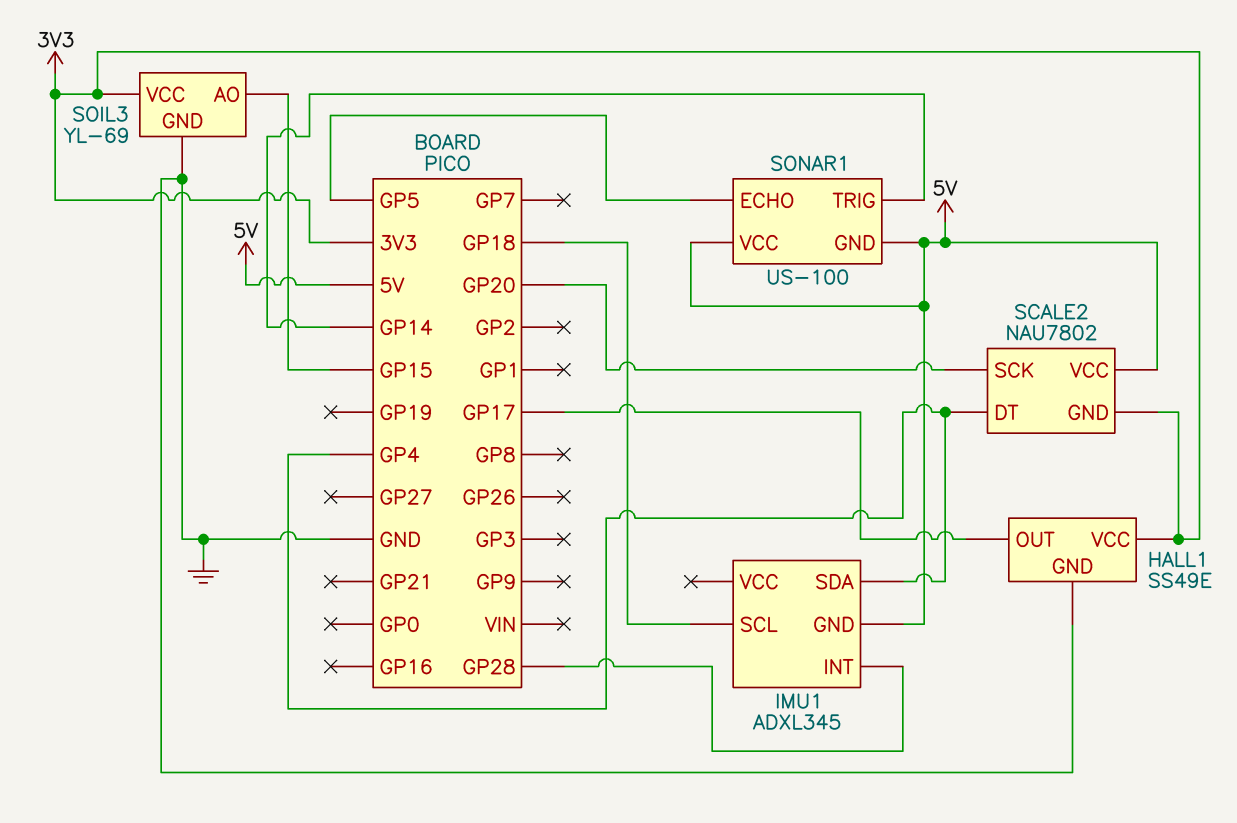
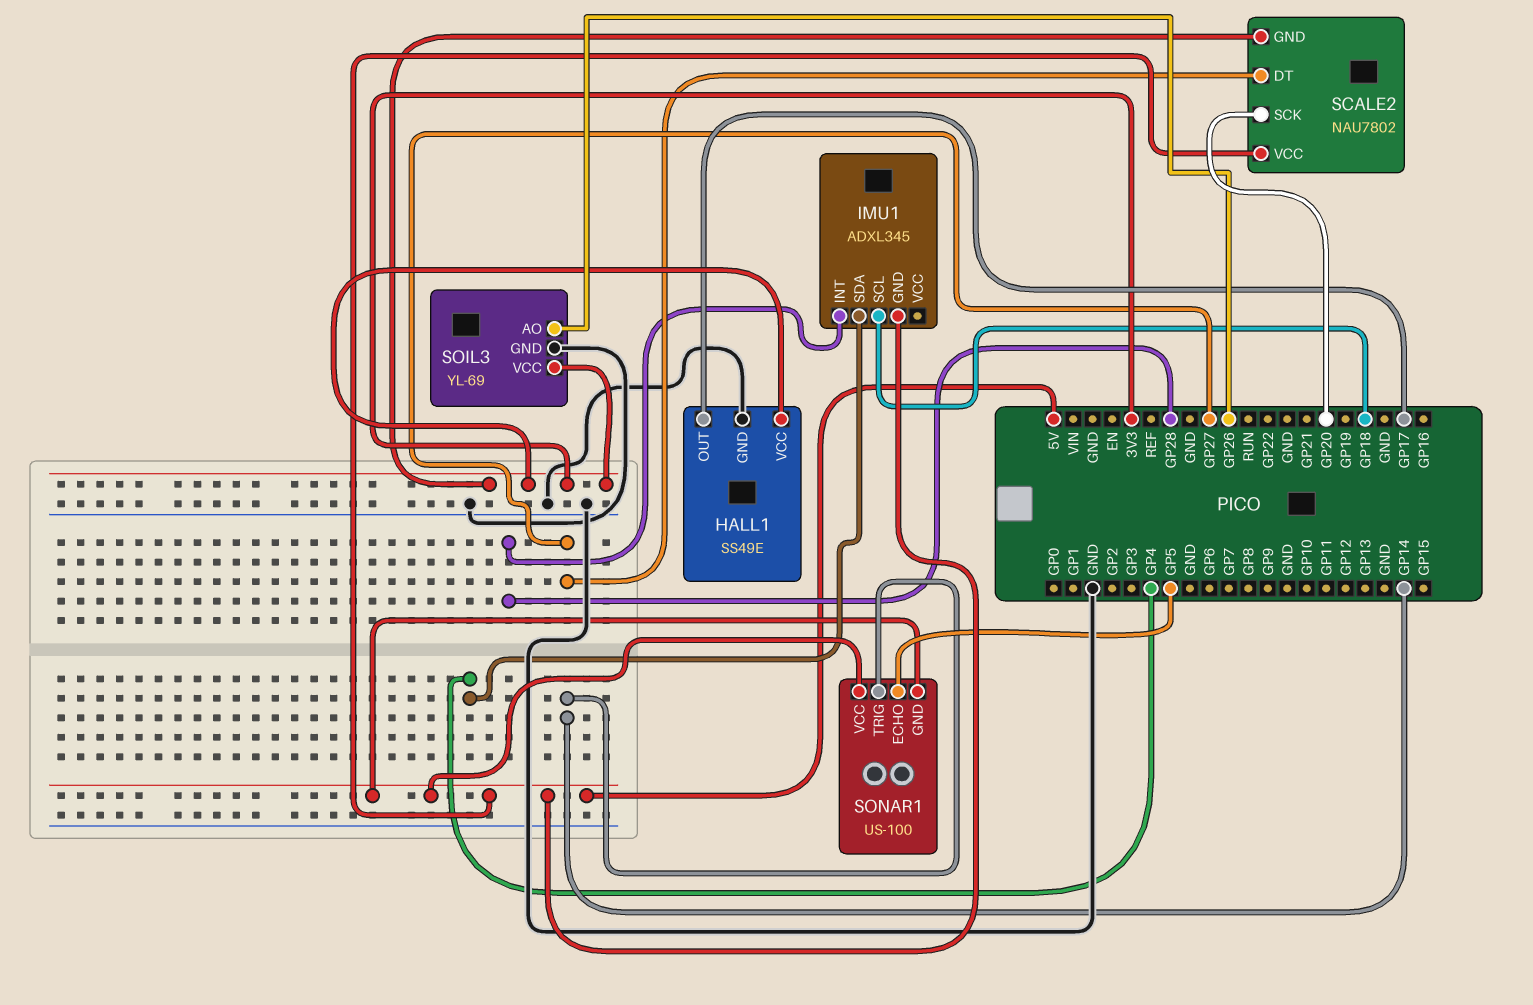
SCALE2 pin DT: GP4 -> GP27
SOIL3 pin AO: GP15 -> GP26

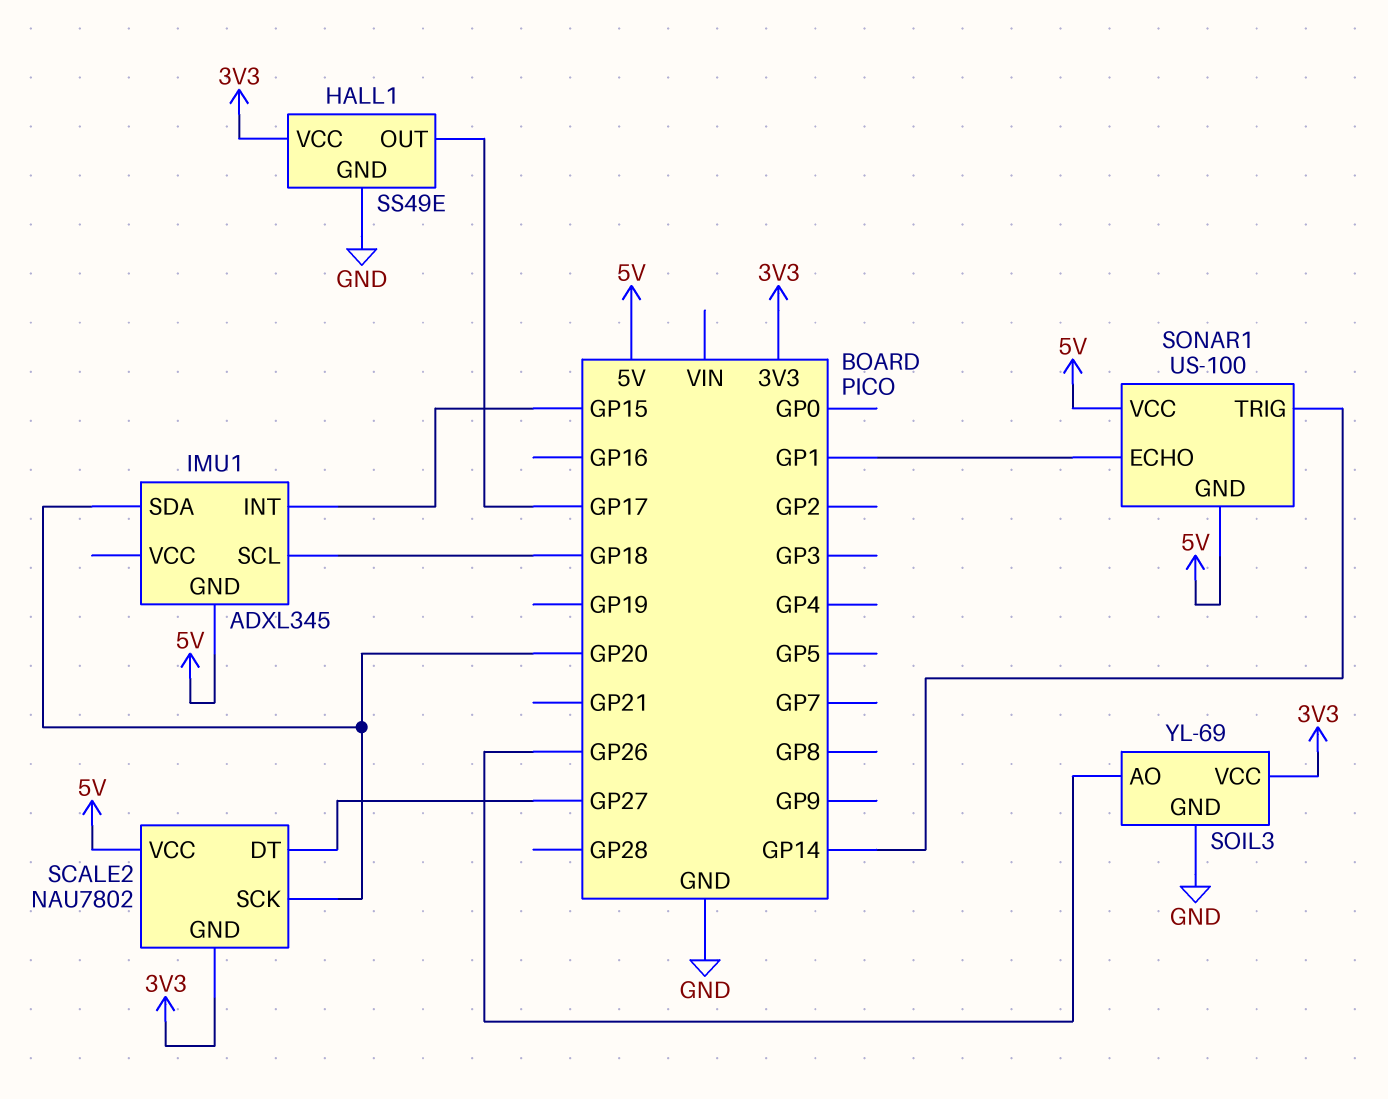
IMU1 pin INT: GP28 -> GP15
IMU1 pin SDA: GP4 -> GP20
SONAR1 pin ECHO: GP5 -> GP1

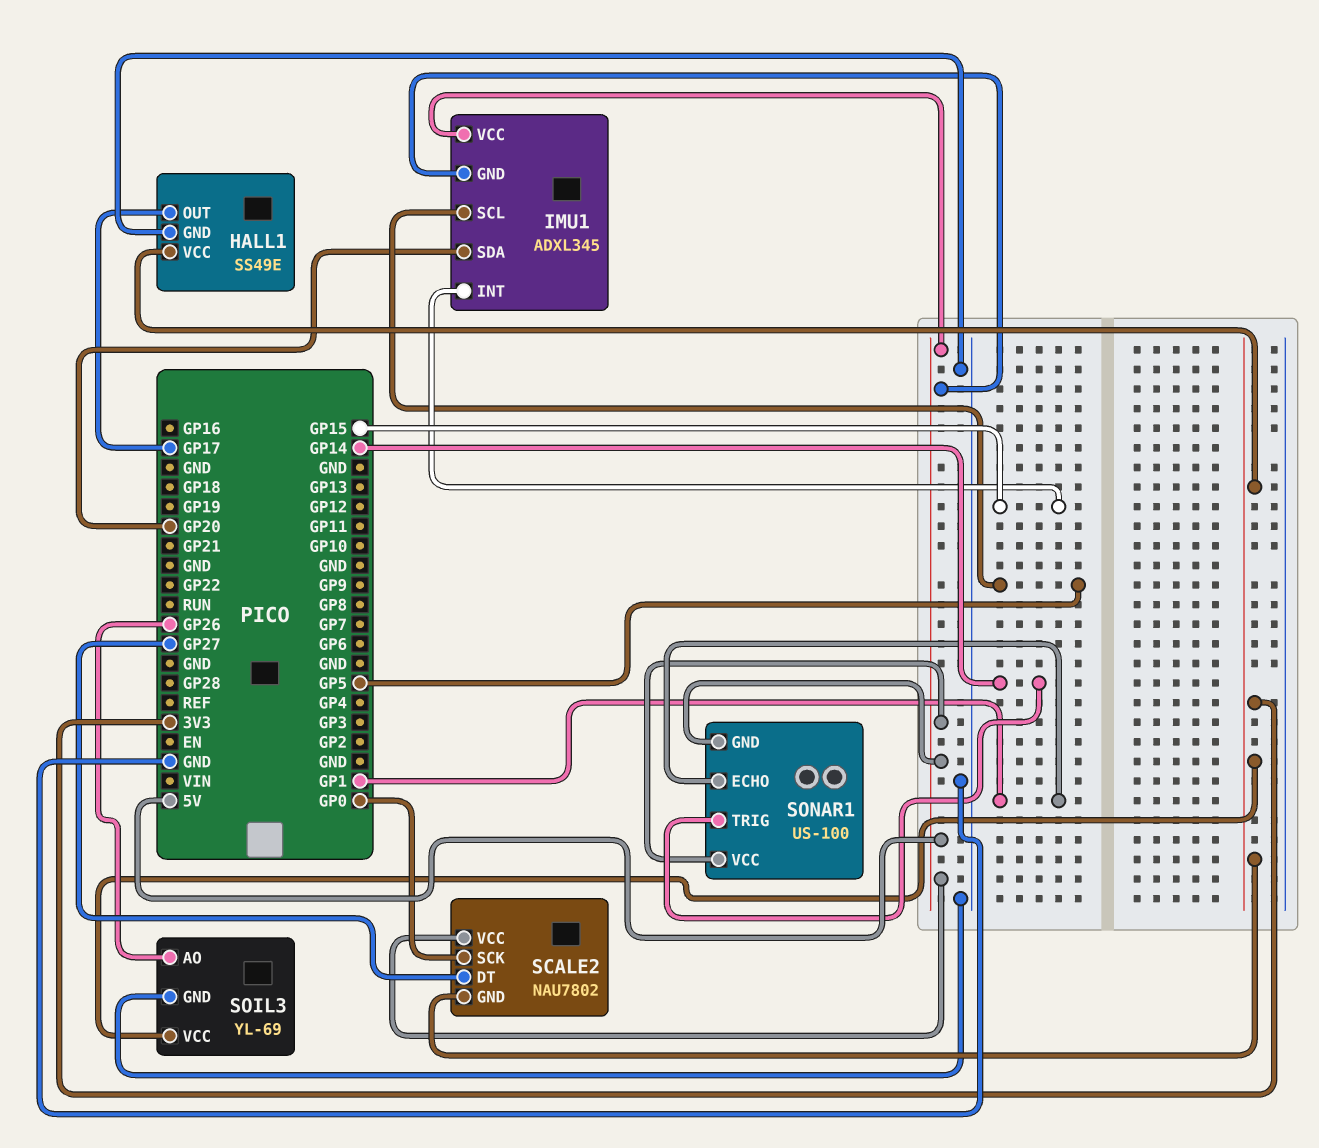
IMU1 pin SCL: GP18 -> GP5
IMU1 pin VCC: none -> 5V
SCALE2 pin SCK: GP20 -> GP0

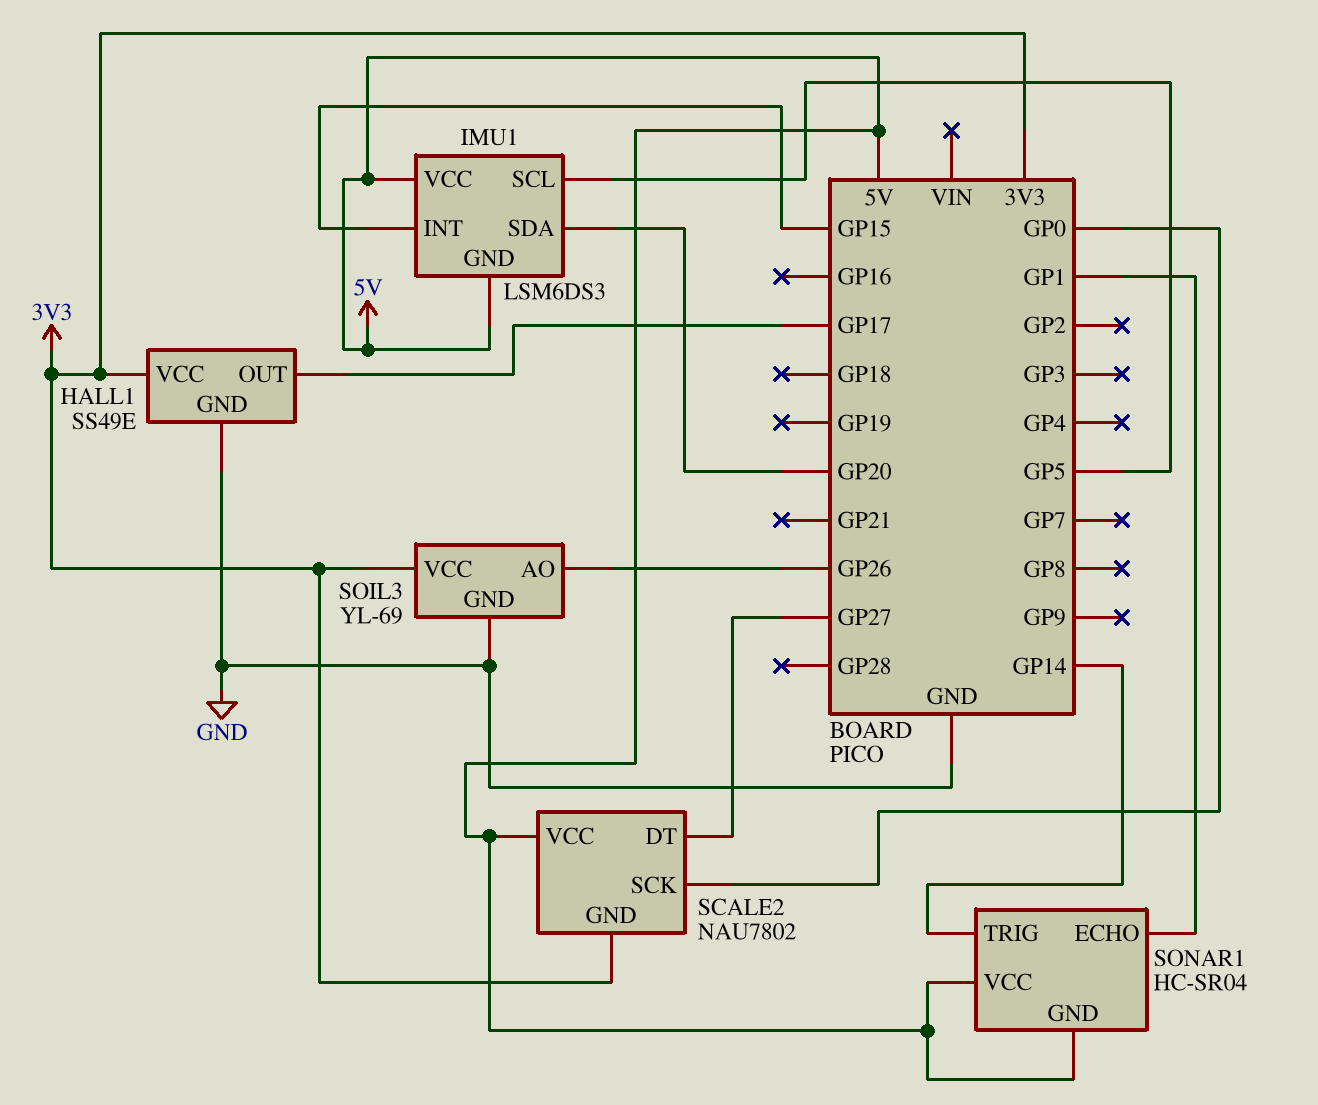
IMU1: ADXL345 -> LSM6DS3
SONAR1: US-100 -> HC-SR04

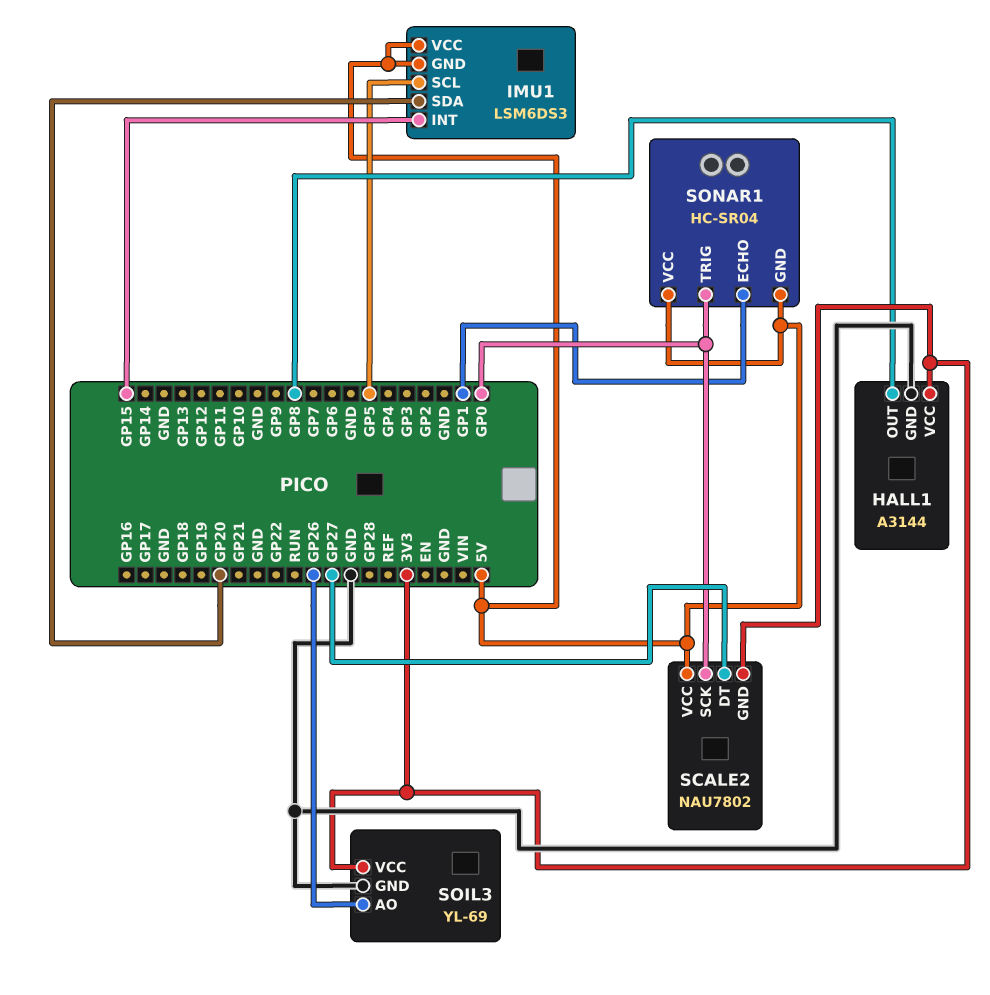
HALL1: SS49E -> A3144
HALL1 pin OUT: GP17 -> GP8
SONAR1 pin TRIG: GP14 -> GP0

